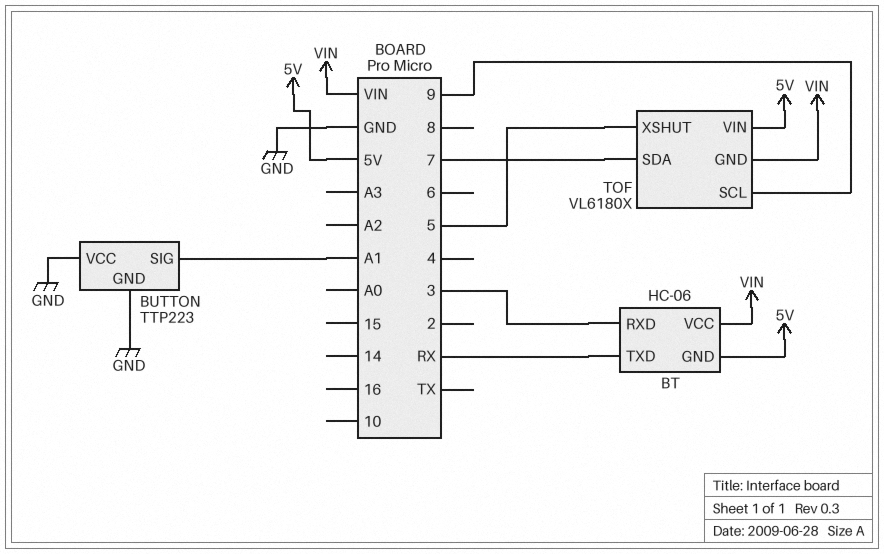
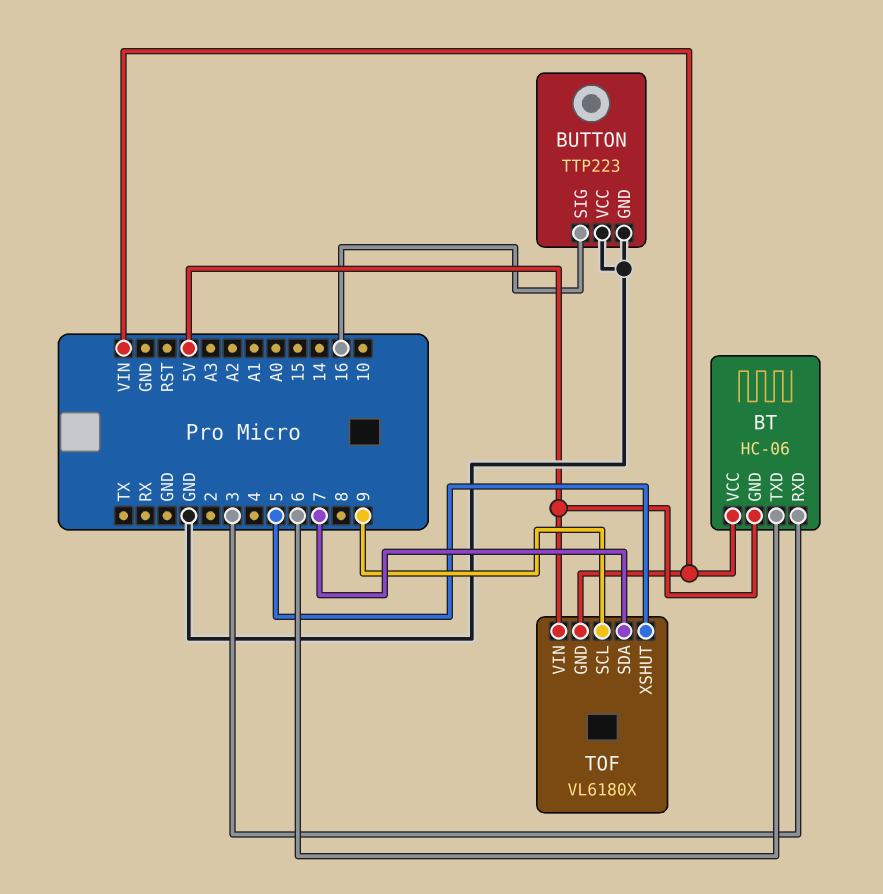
BT pin TXD: RX -> 6
BUTTON pin SIG: A1 -> 16

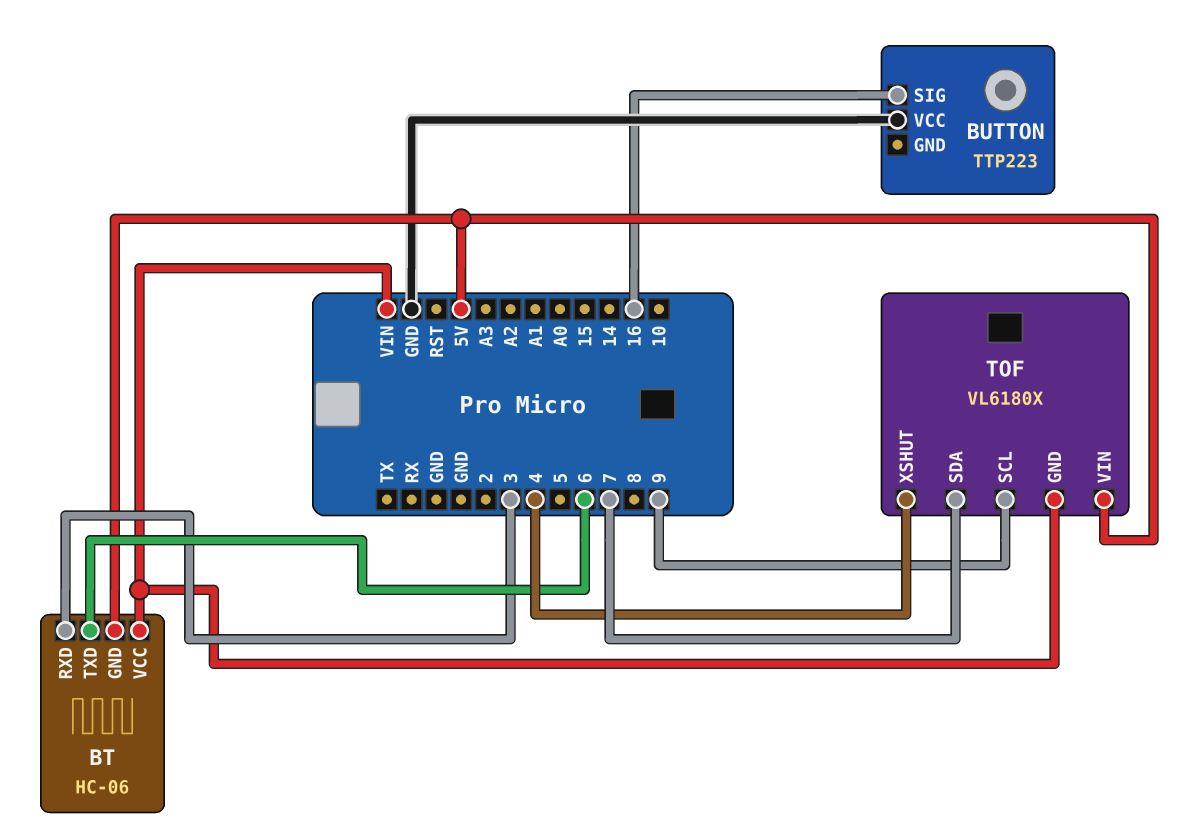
BUTTON pin GND: GND -> none
TOF pin XSHUT: 5 -> 4

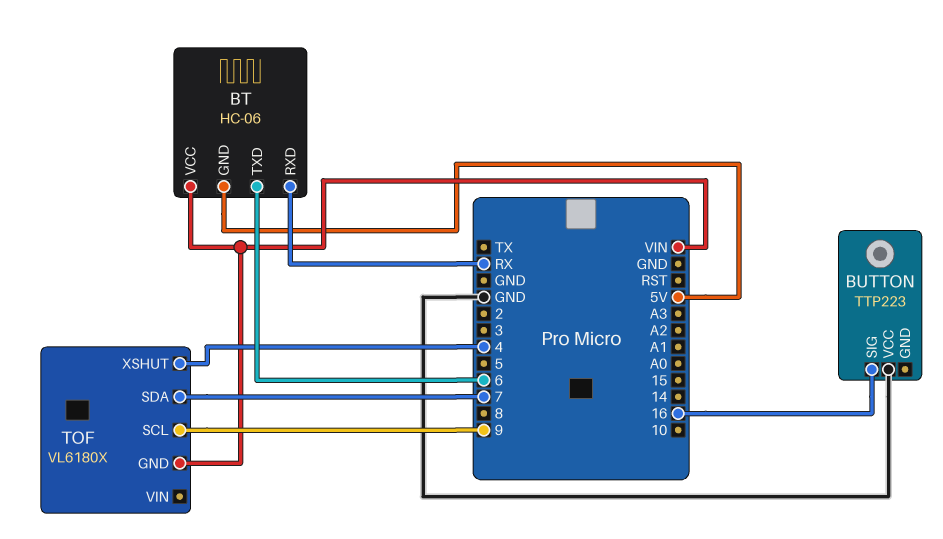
BT pin RXD: 3 -> RX
TOF pin VIN: 5V -> none

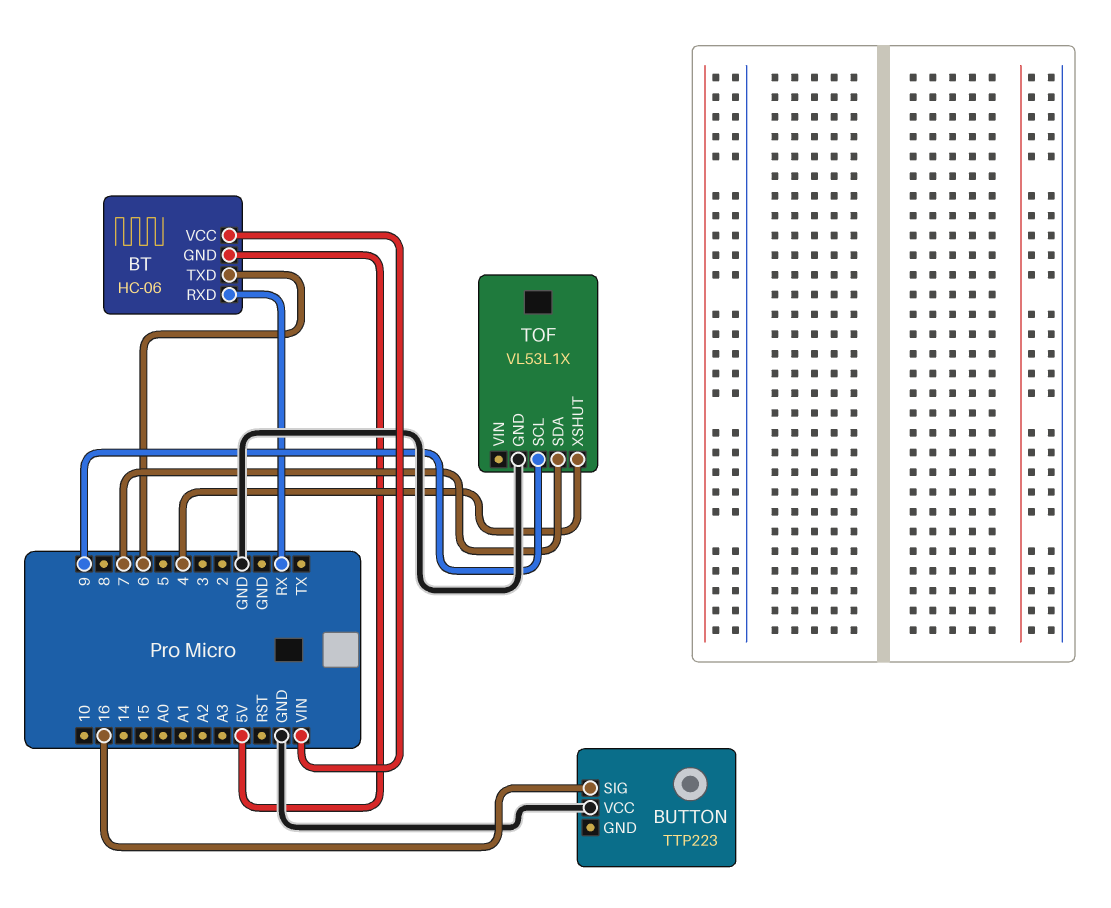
TOF: VL6180X -> VL53L1X
TOF pin GND: VIN -> GND

